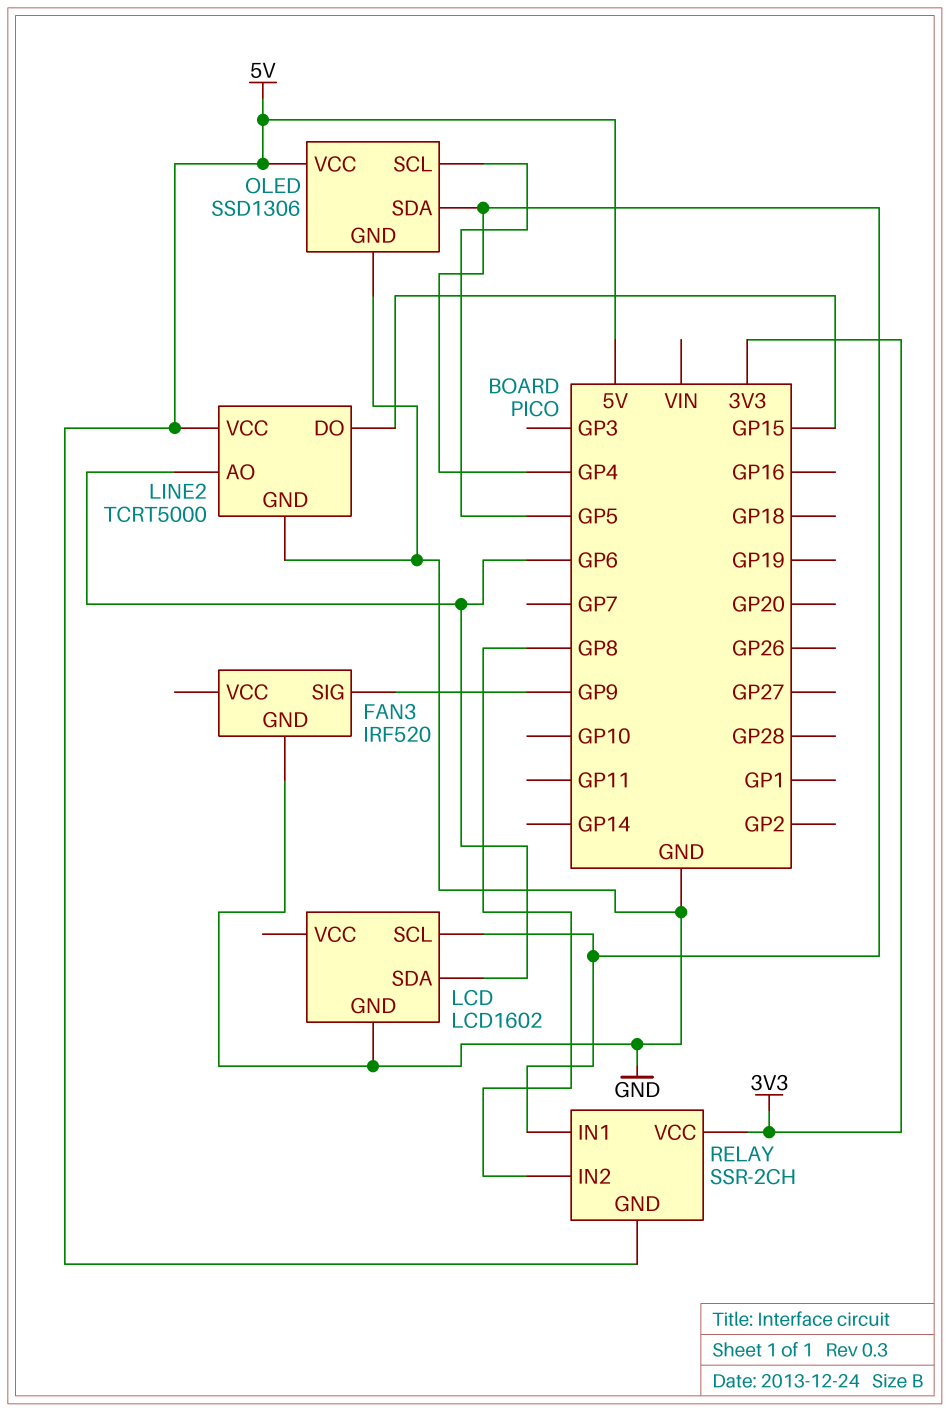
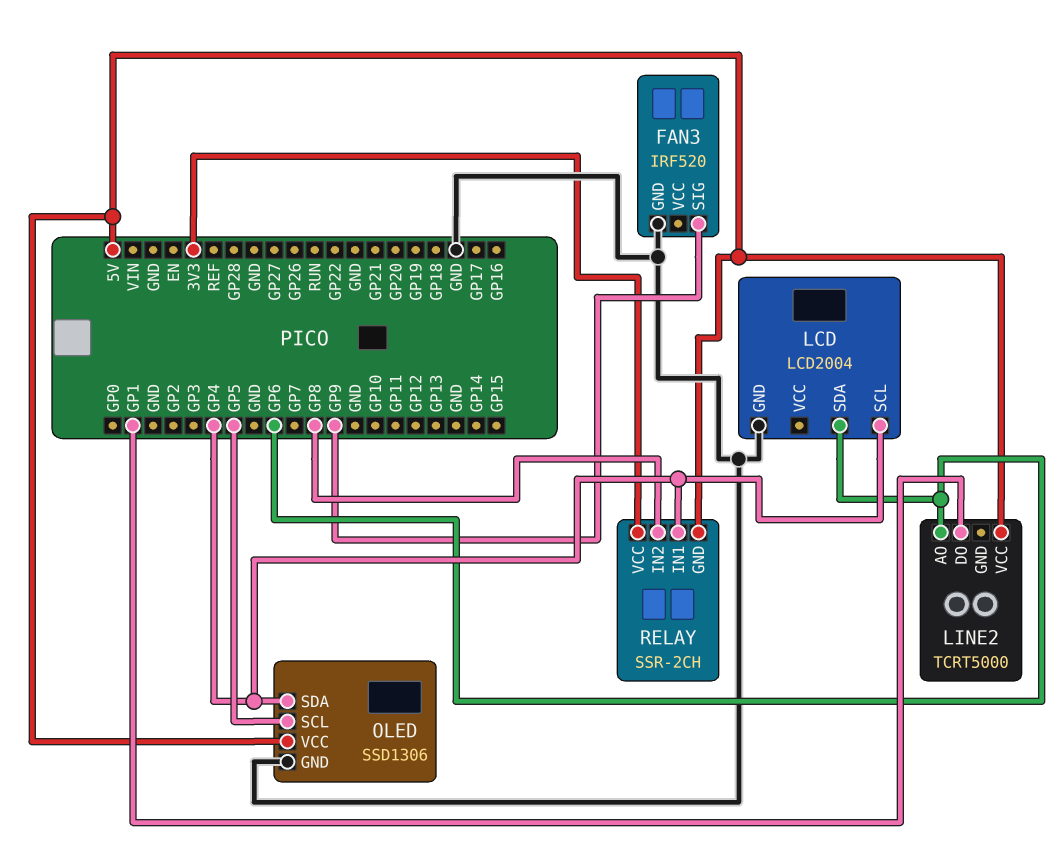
LCD: LCD1602 -> LCD2004
LINE2 pin DO: GP15 -> GP1
LINE2 pin GND: GND -> none

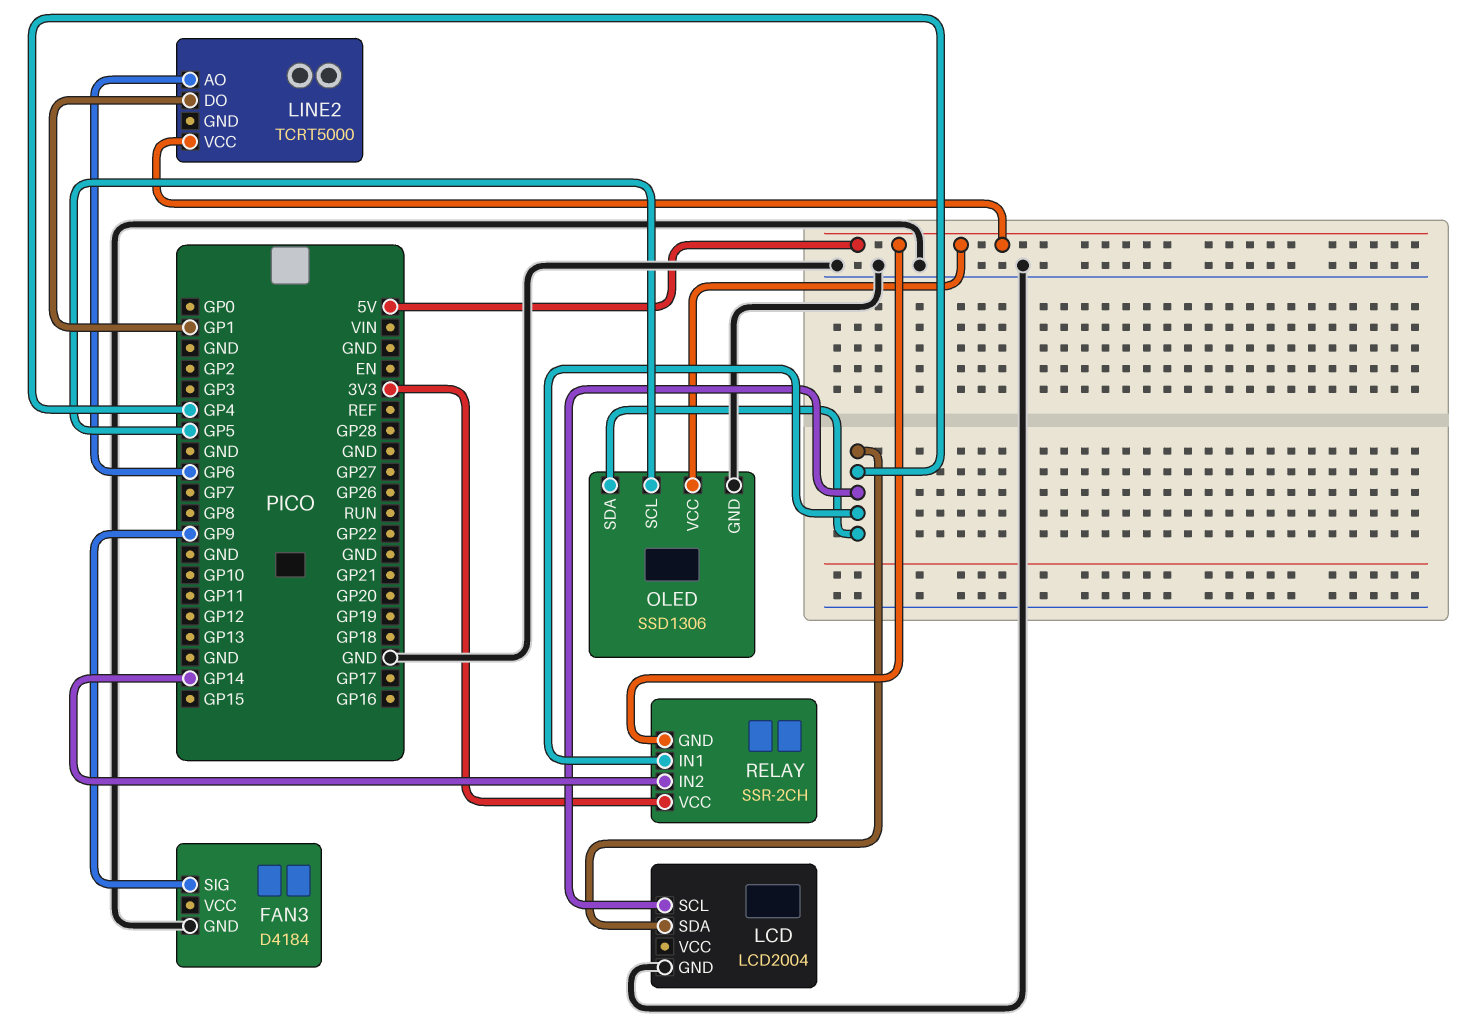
FAN3: IRF520 -> D4184
LCD pin SDA: GP6 -> GP4
RELAY pin IN2: GP8 -> GP14

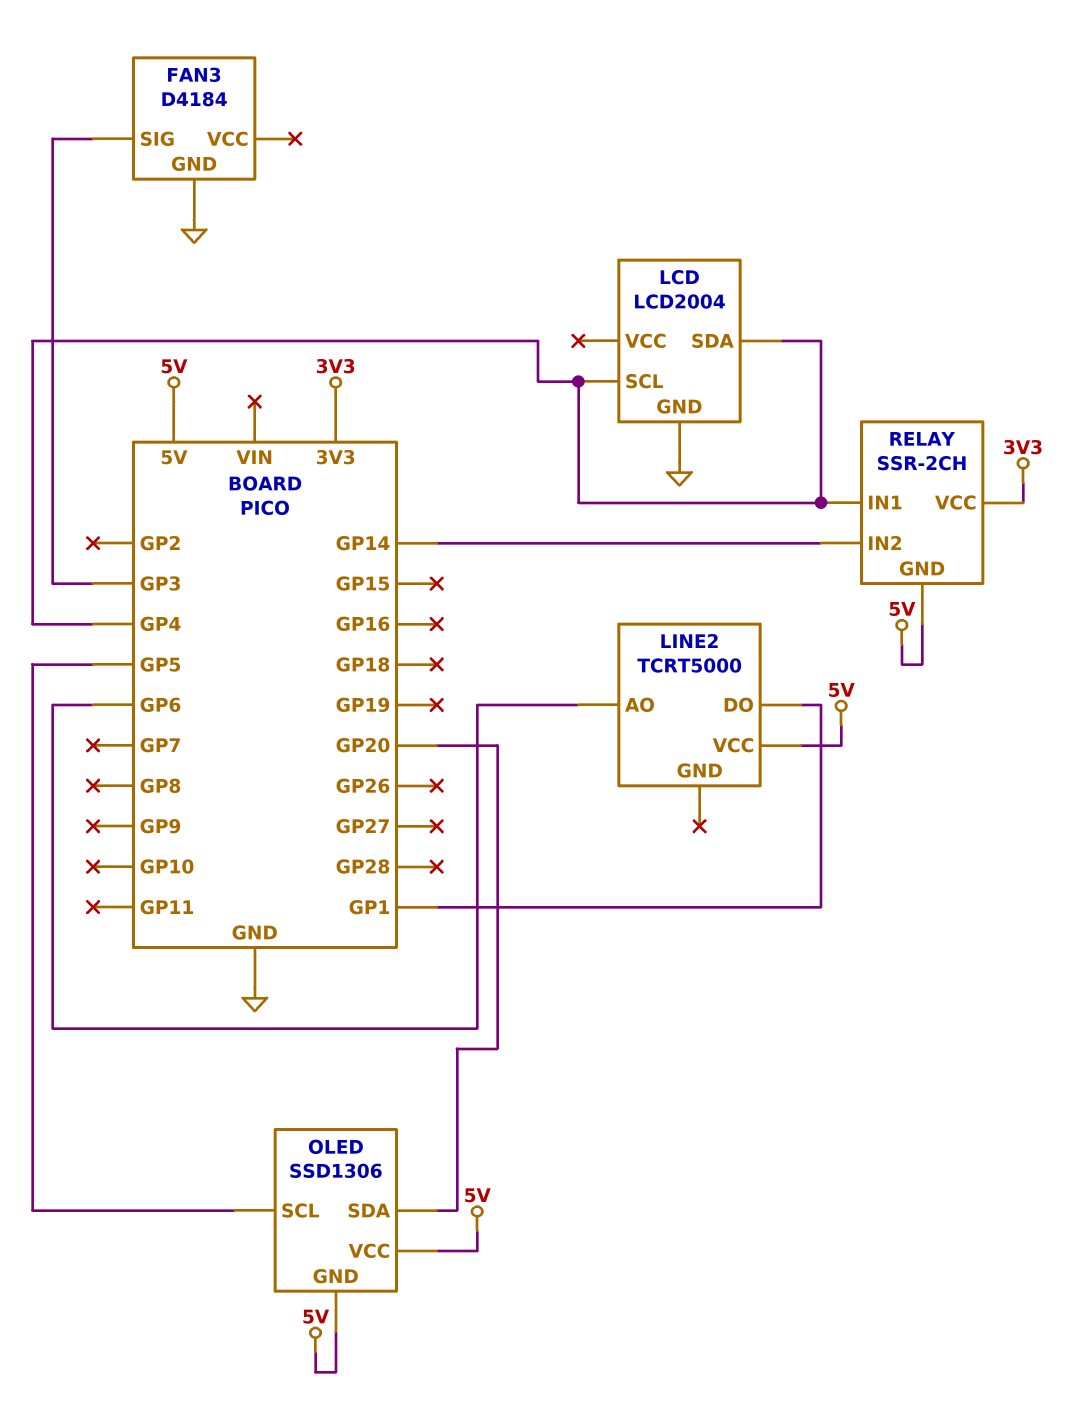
FAN3 pin SIG: GP9 -> GP3
OLED pin GND: GND -> 5V
OLED pin SDA: GP4 -> GP20

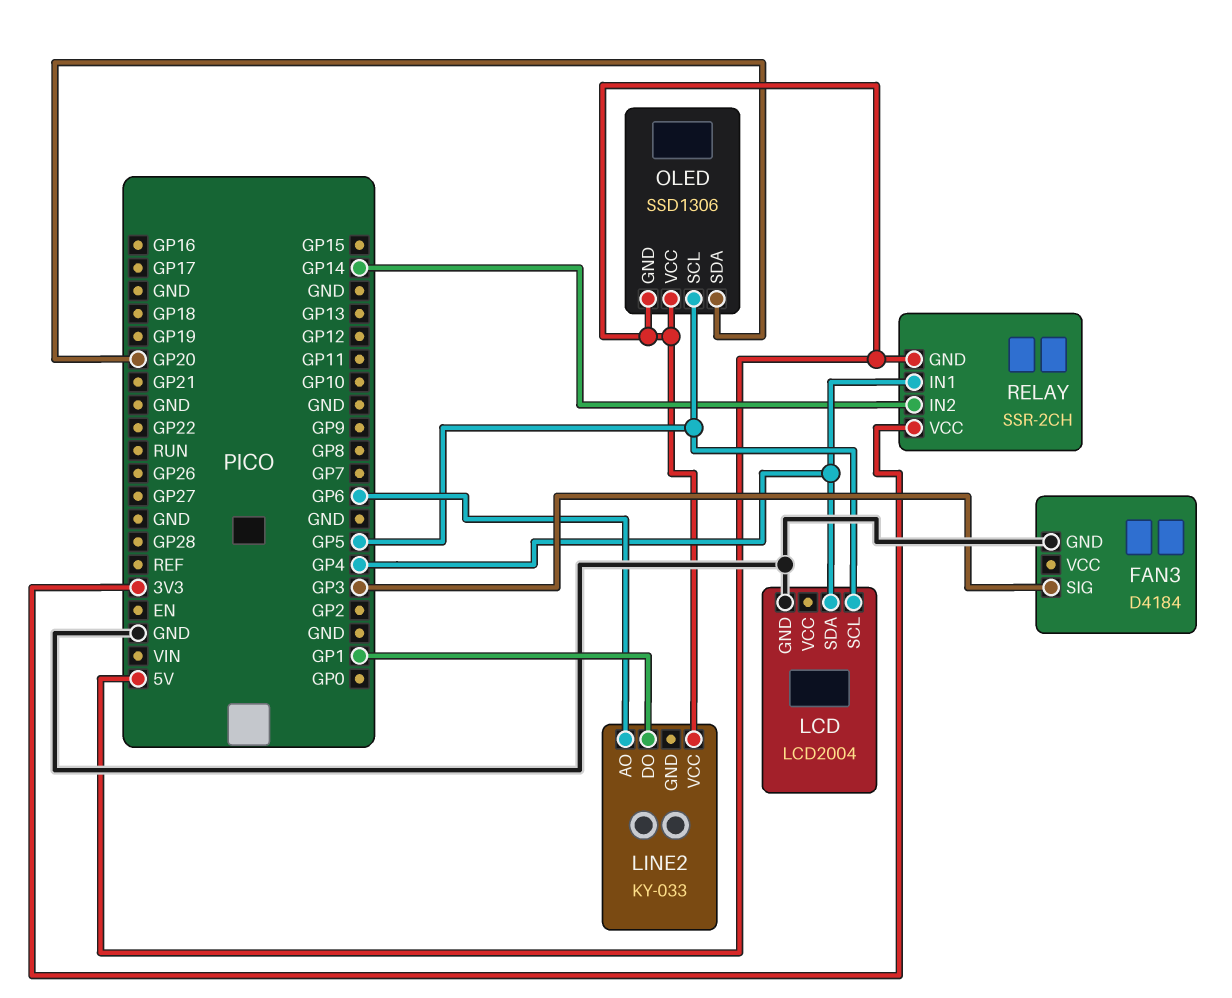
LCD pin SCL: GP4 -> GP5
LINE2: TCRT5000 -> KY-033

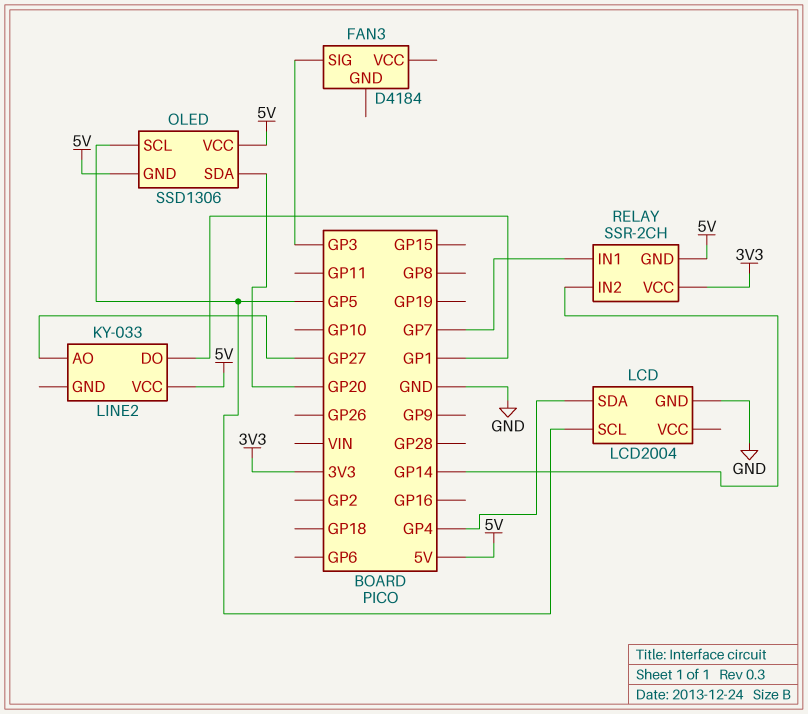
FAN3 pin GND: GND -> none
LINE2 pin AO: GP6 -> GP27
RELAY pin IN1: GP4 -> GP7

